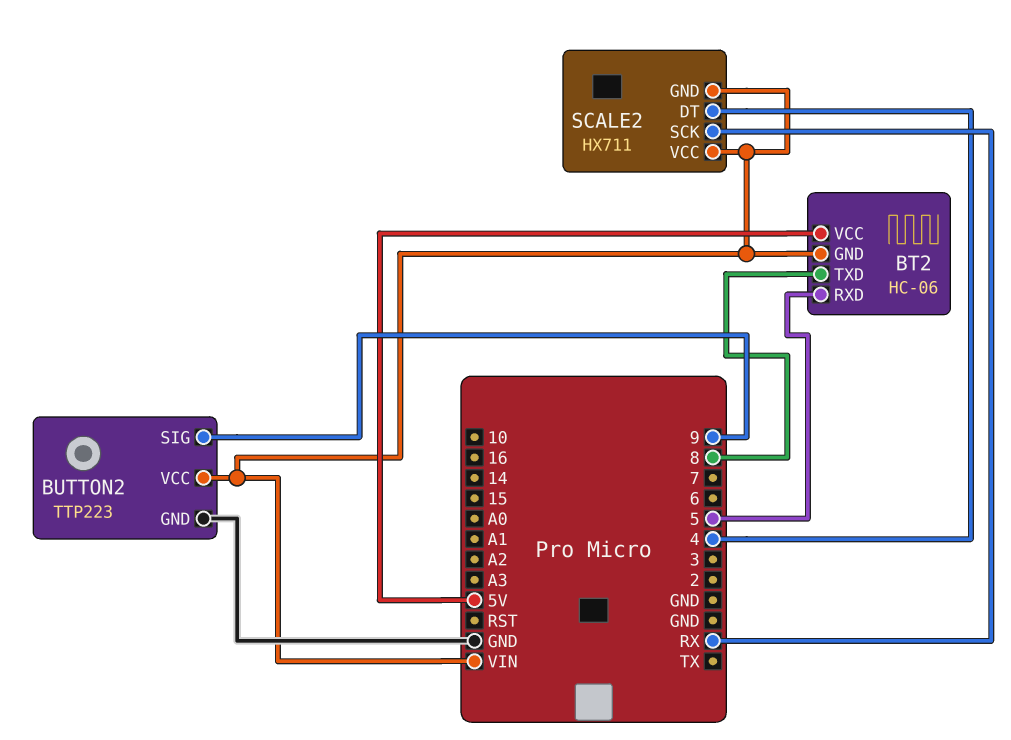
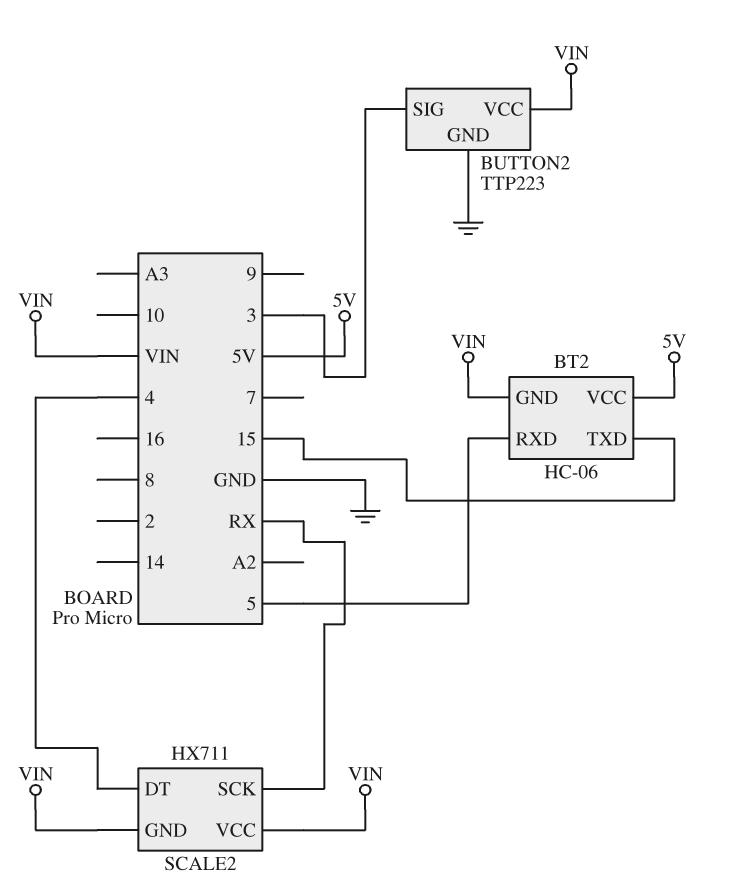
BT2 pin TXD: 8 -> 15
BUTTON2 pin SIG: 9 -> 3

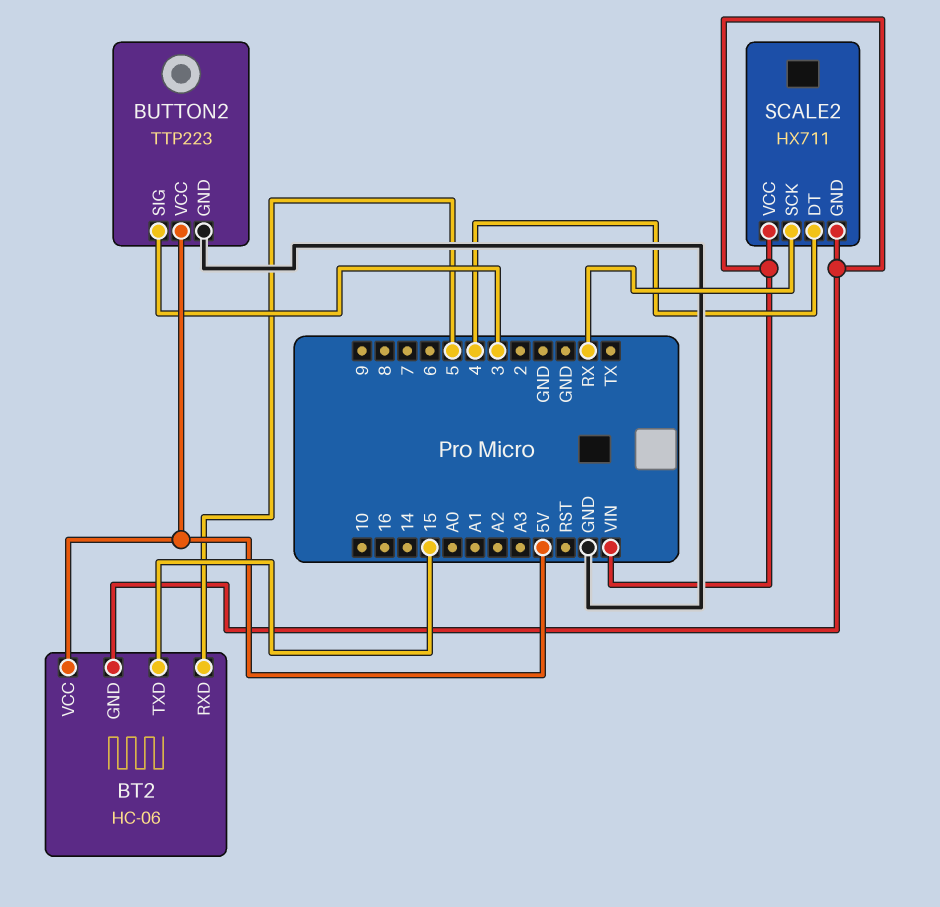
BUTTON2 pin VCC: VIN -> 5V

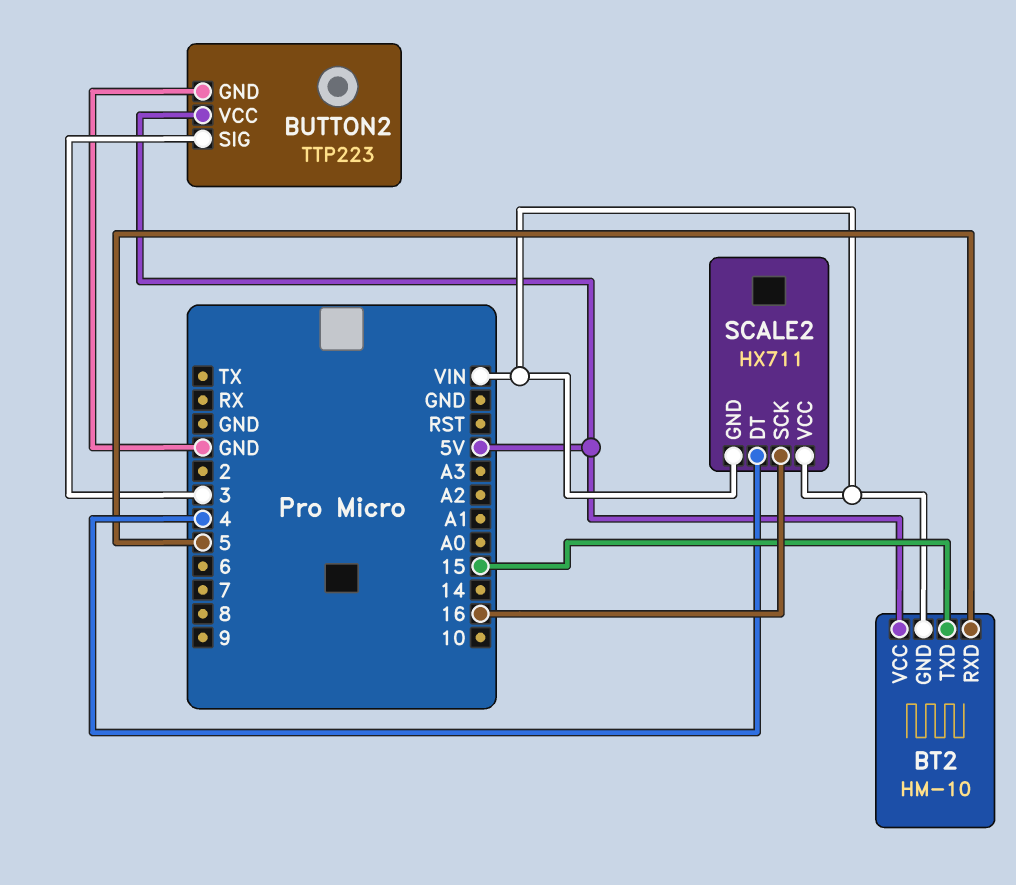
BT2: HC-06 -> HM-10
SCALE2 pin SCK: RX -> 16

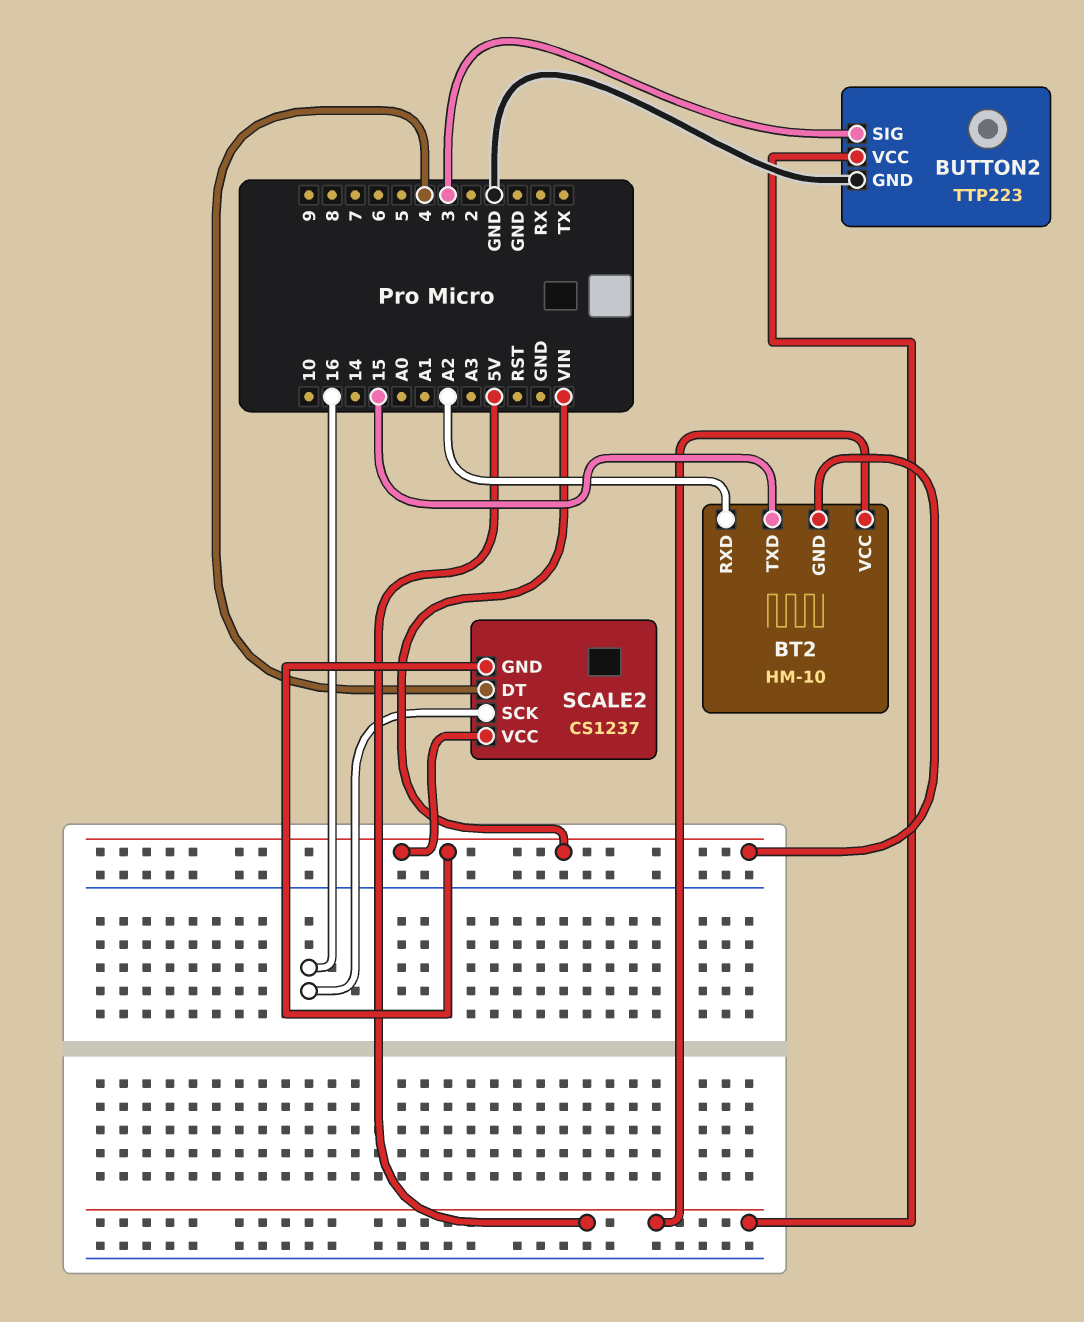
BT2 pin RXD: 5 -> A2
SCALE2: HX711 -> CS1237

